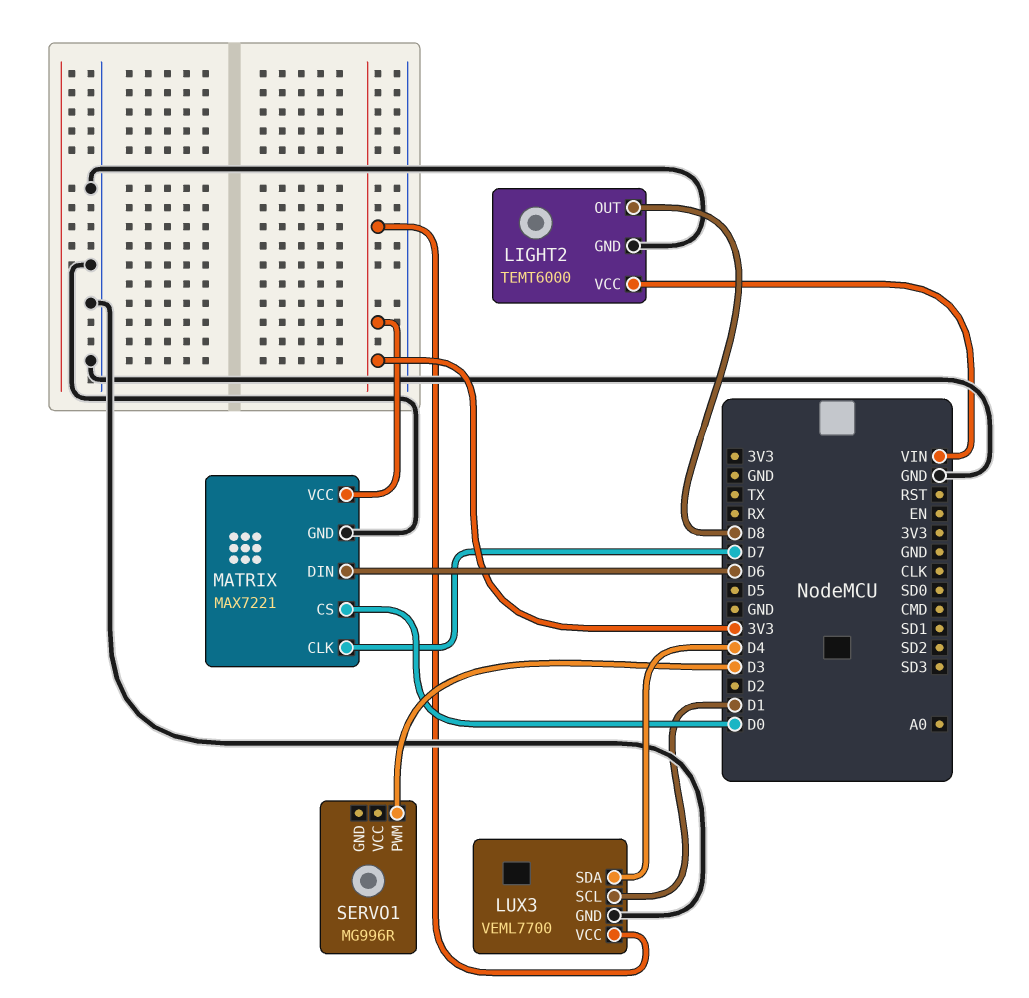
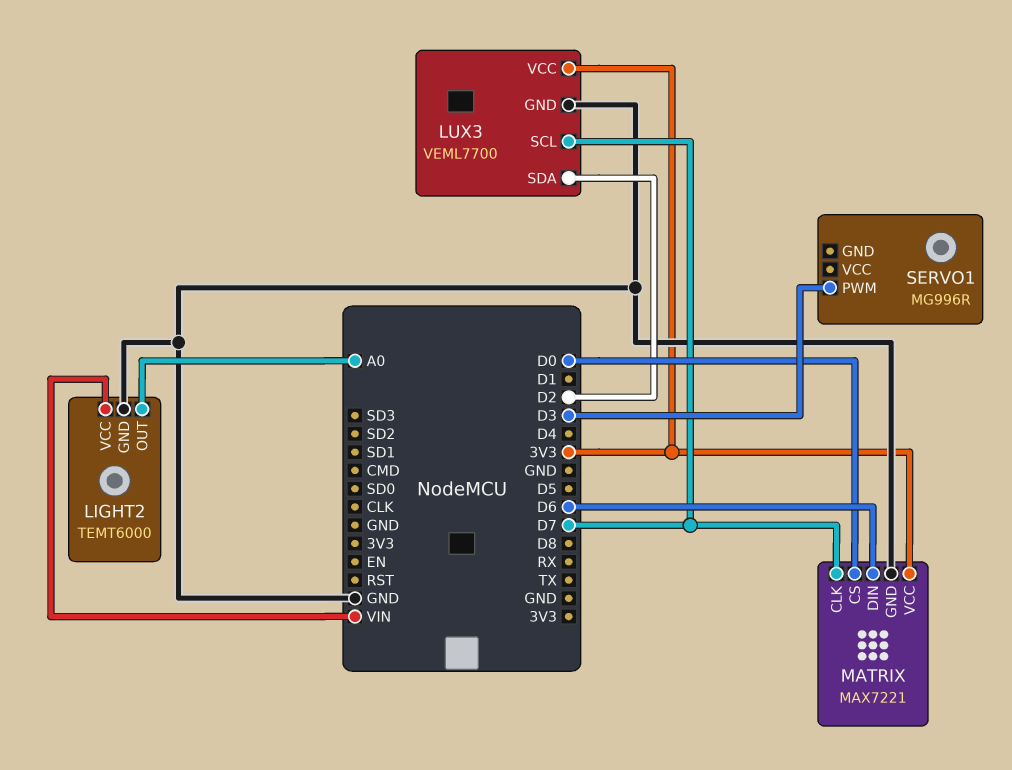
LIGHT2 pin OUT: D8 -> A0
LUX3 pin SCL: D1 -> D7
LUX3 pin SDA: D4 -> D2

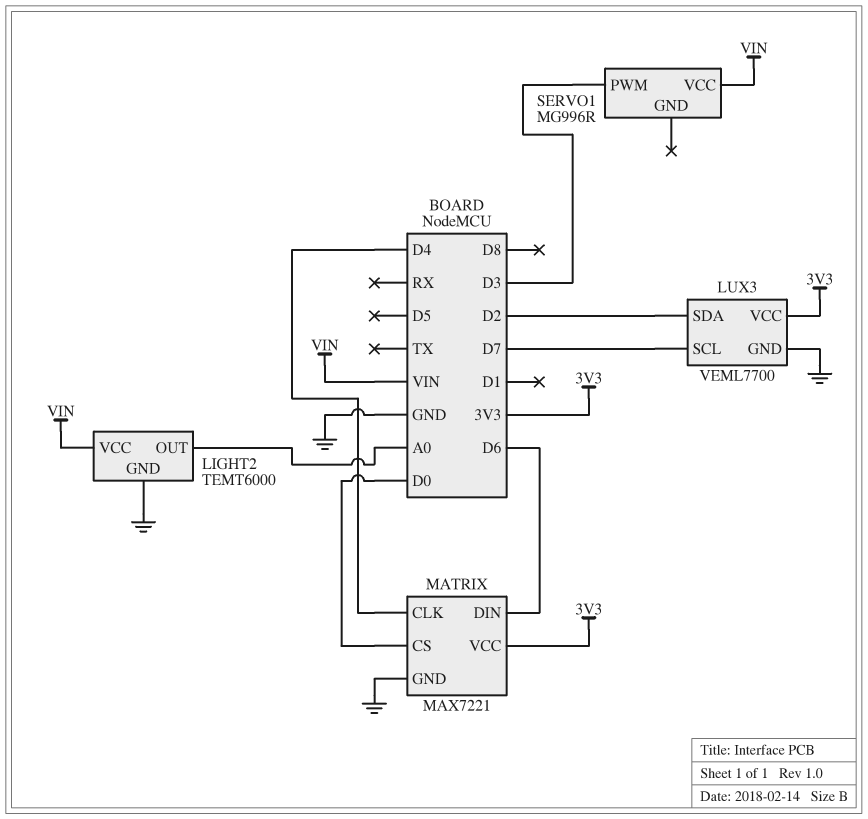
MATRIX pin CLK: D7 -> D4
SERVO1 pin VCC: none -> VIN

